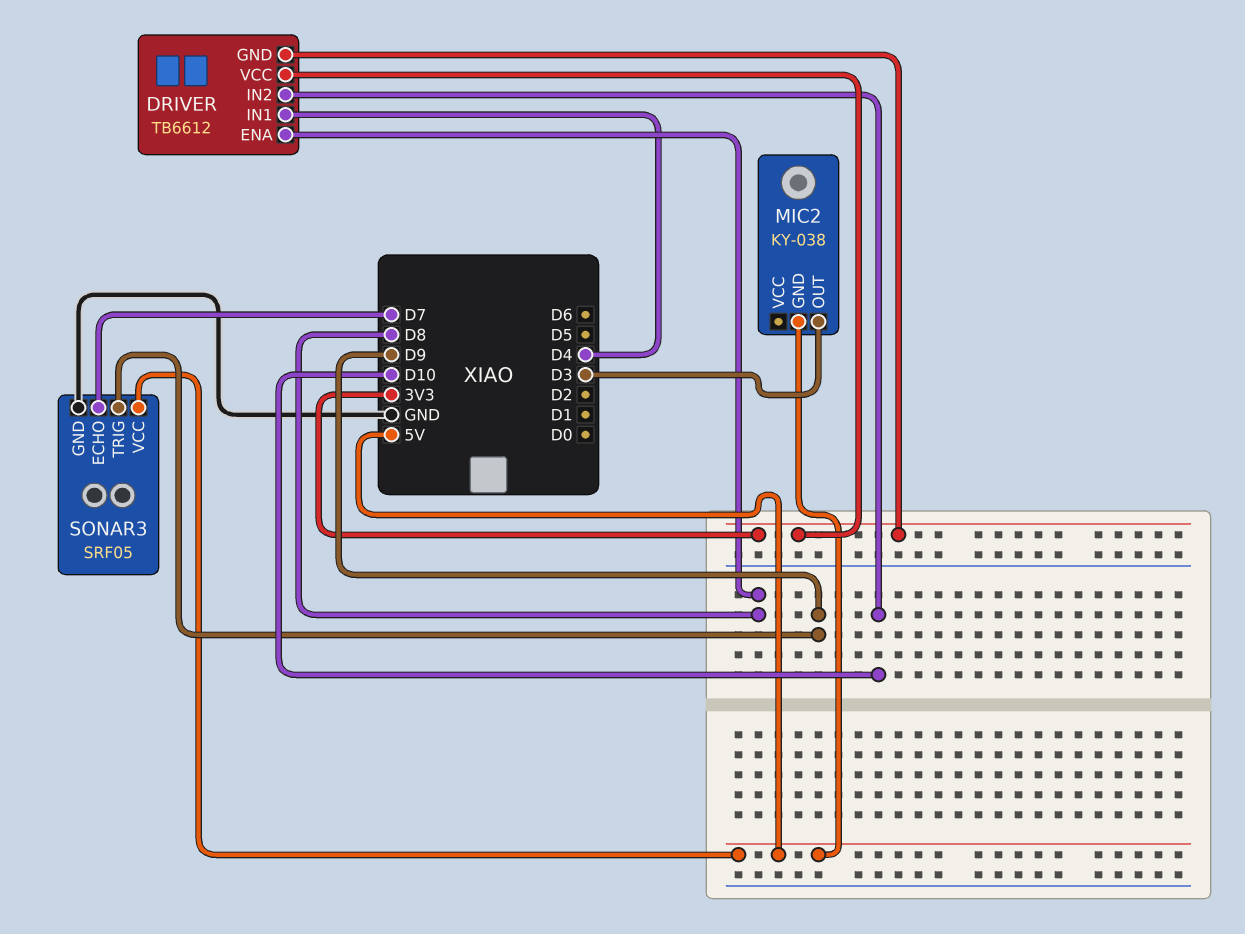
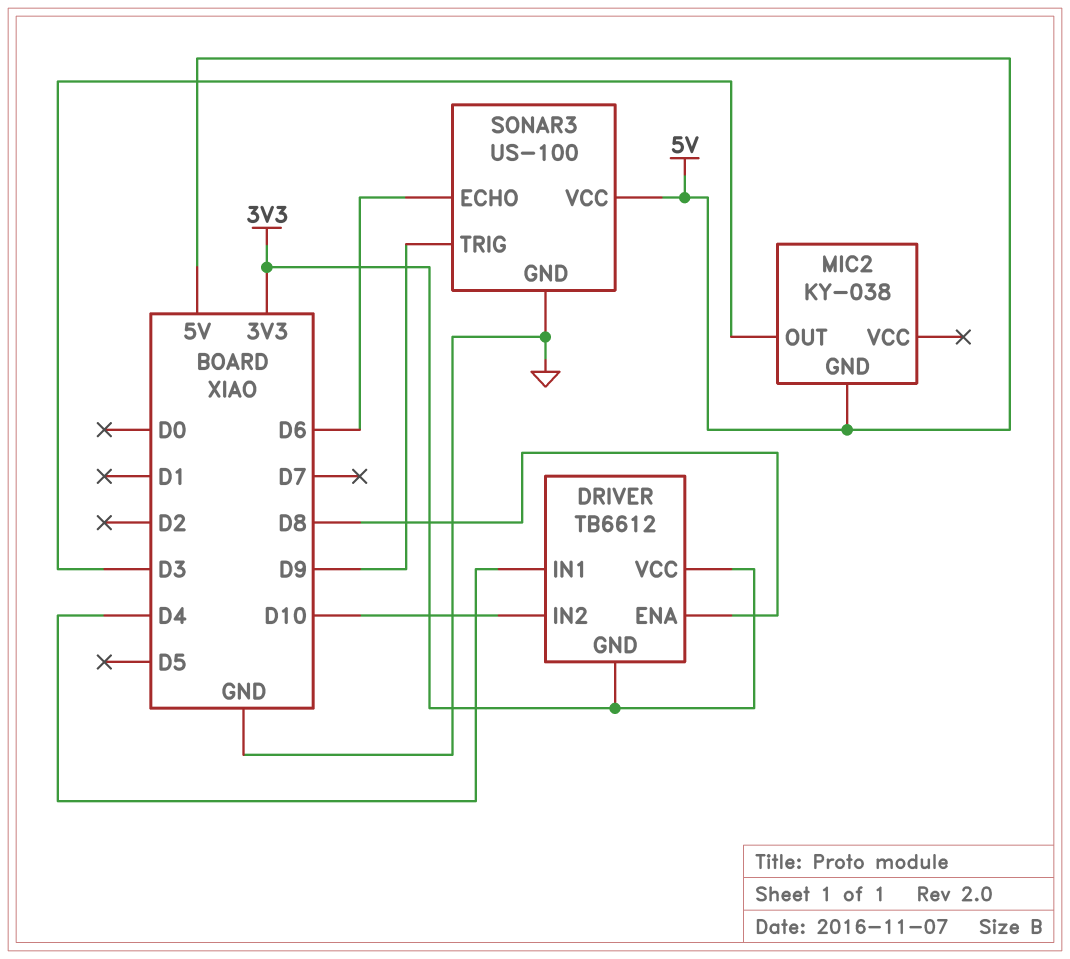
SONAR3: SRF05 -> US-100
SONAR3 pin ECHO: D7 -> D6

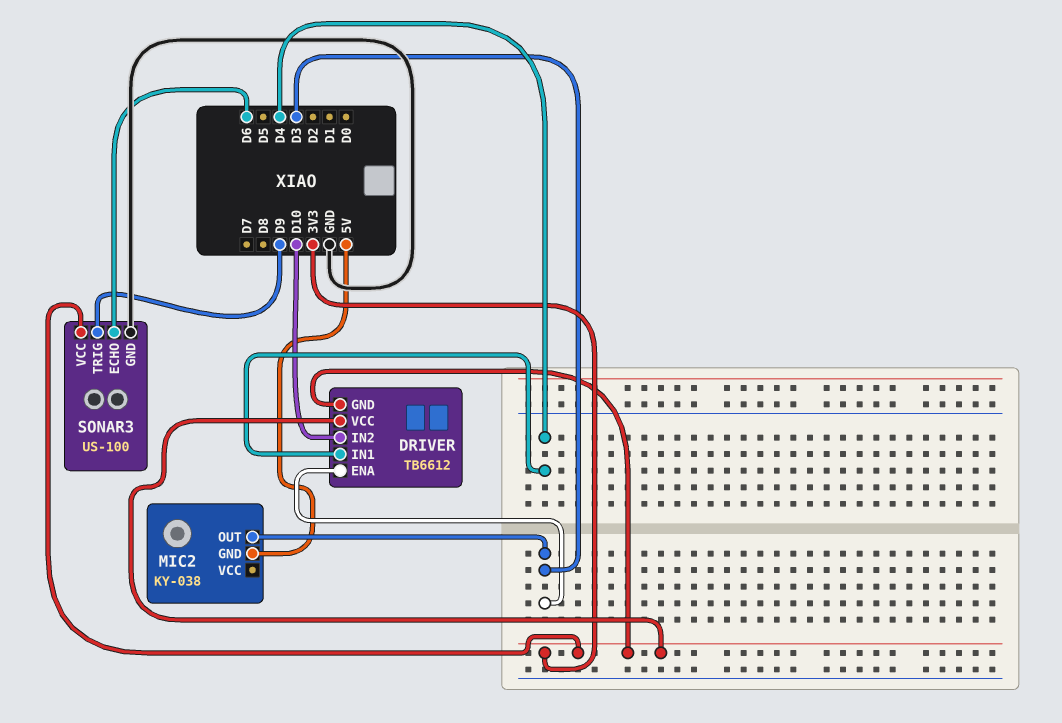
DRIVER pin ENA: D8 -> D3
SONAR3 pin VCC: 5V -> 3V3

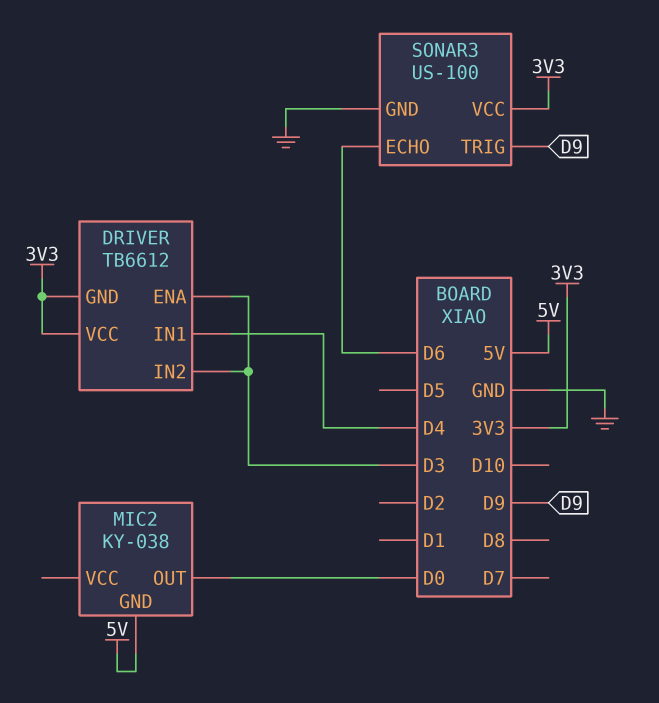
DRIVER pin IN2: D10 -> D3
MIC2 pin OUT: D3 -> D0

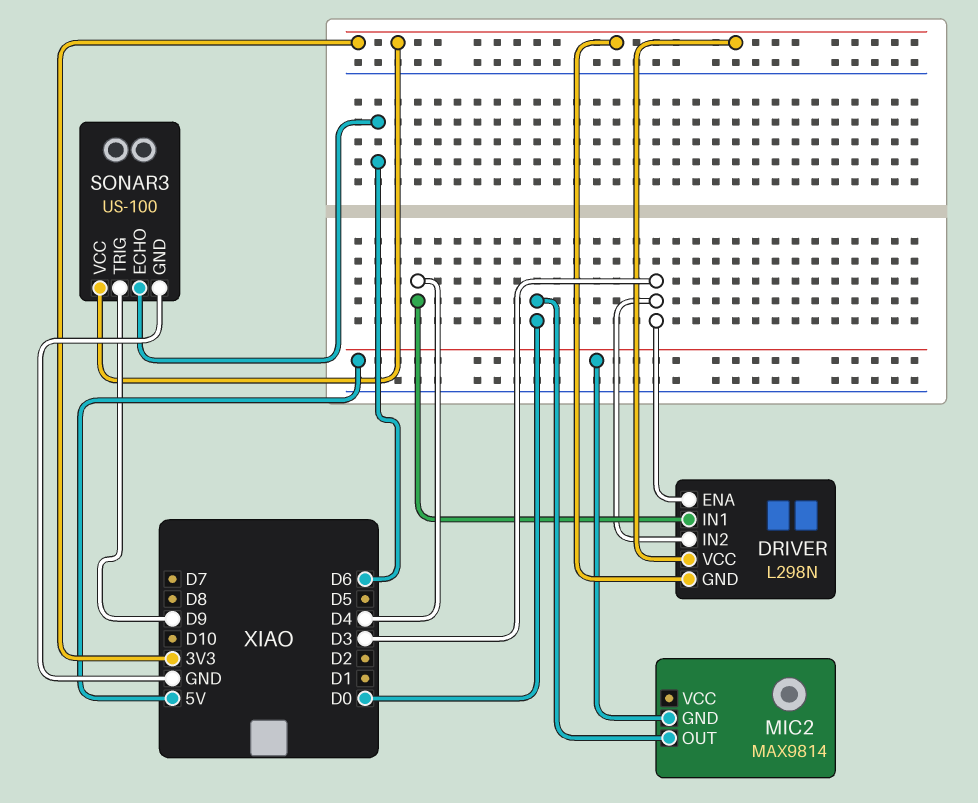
DRIVER: TB6612 -> L298N
MIC2: KY-038 -> MAX9814

